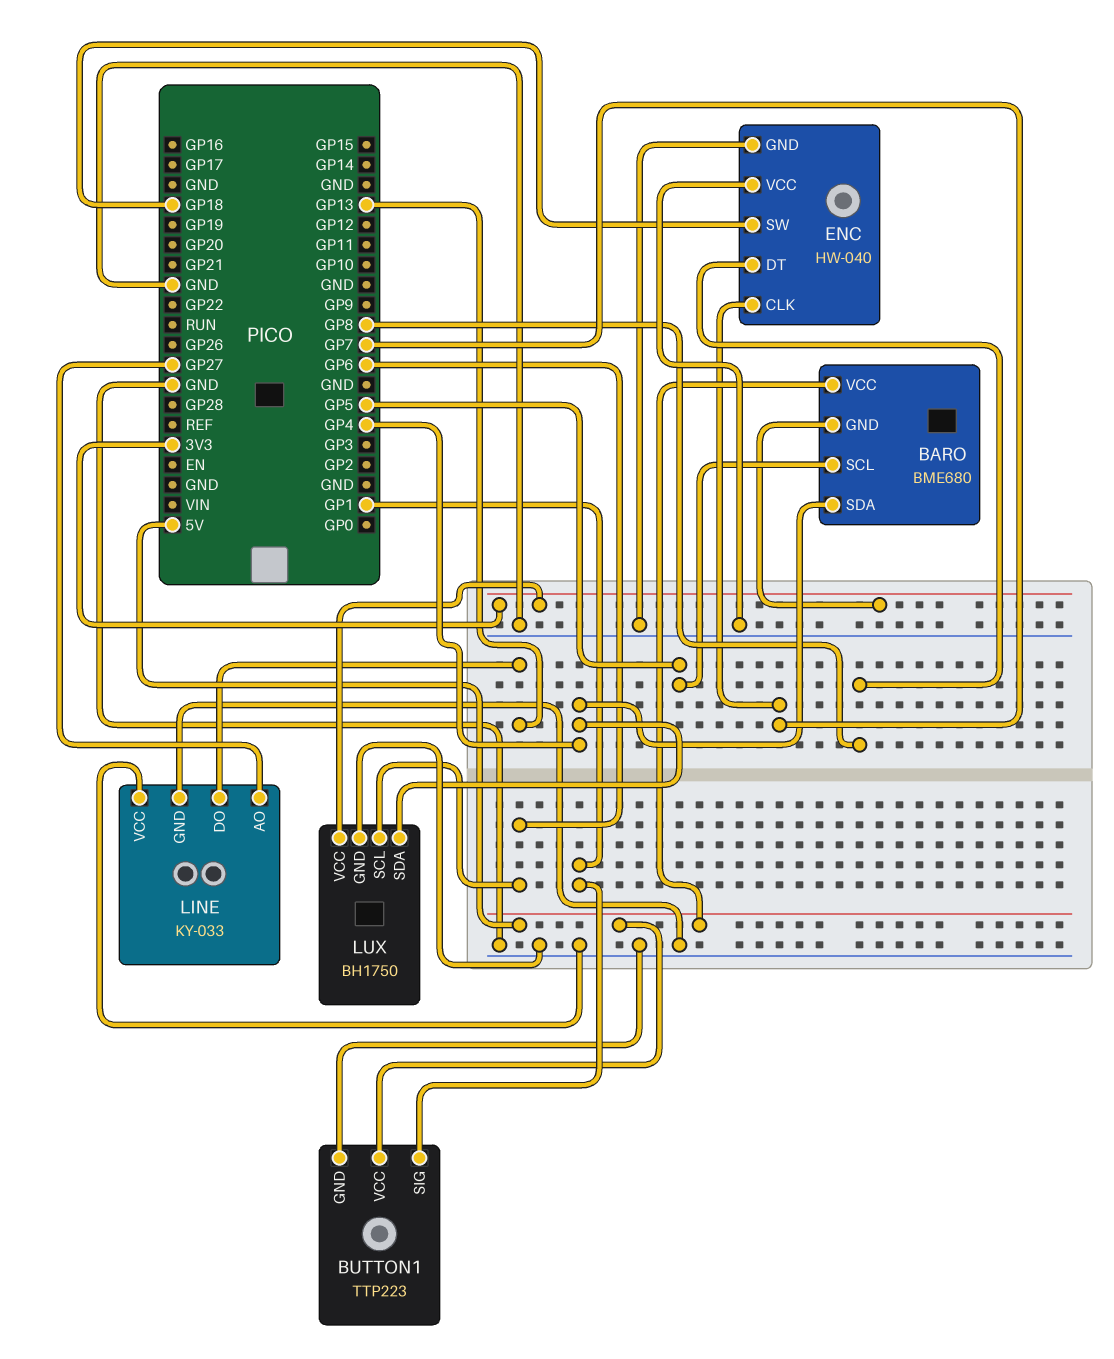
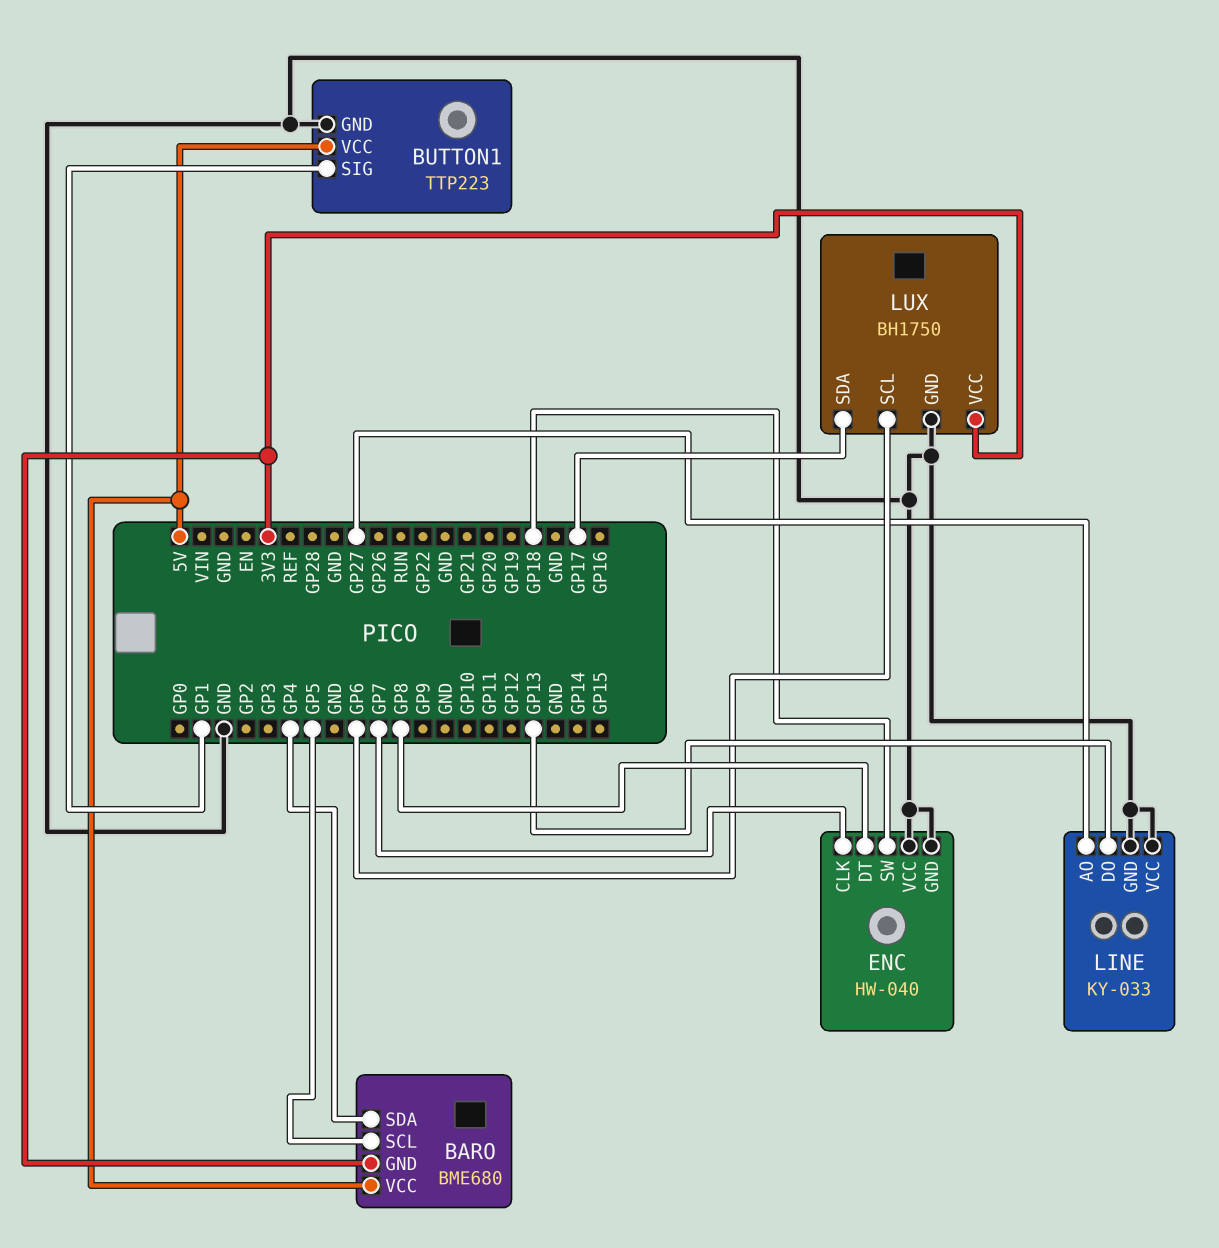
LUX pin SDA: GP4 -> GP17

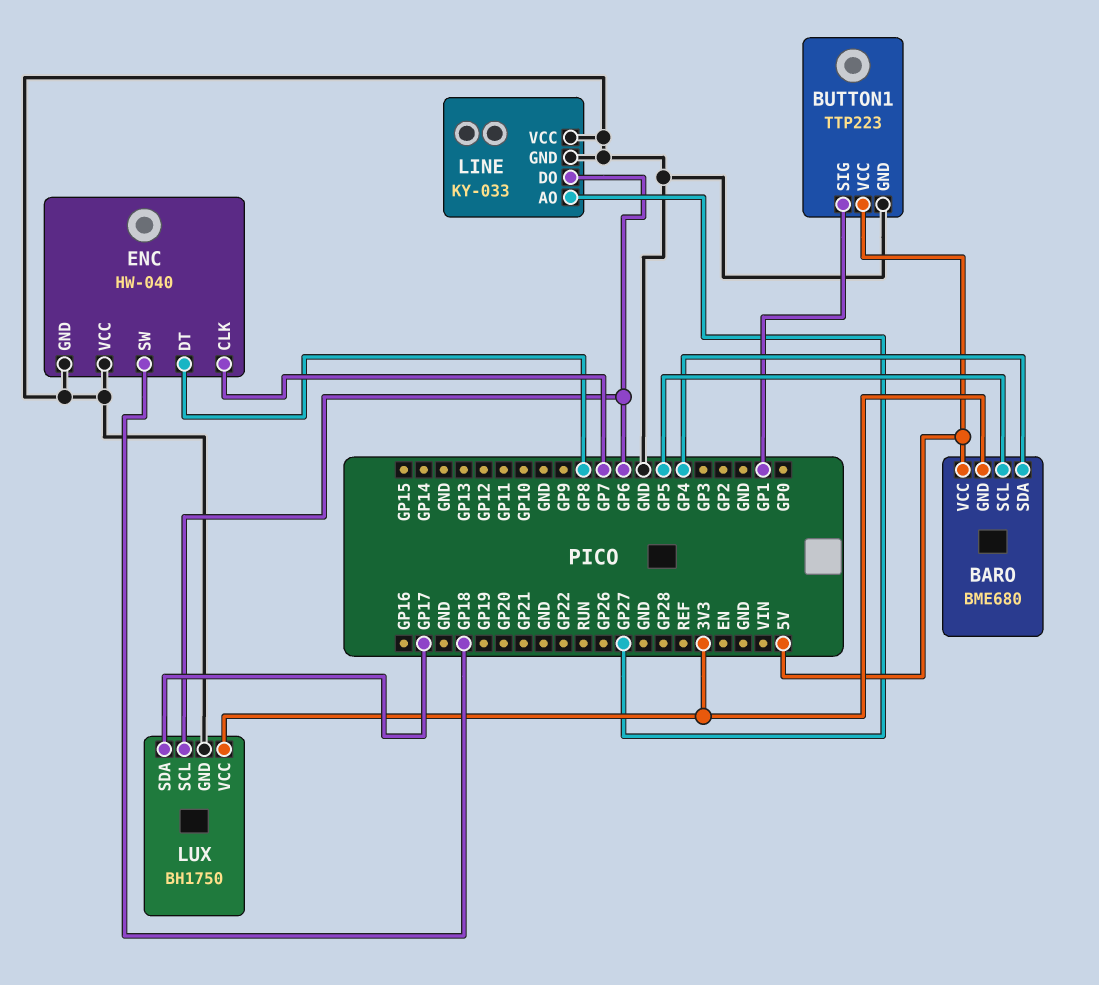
LINE pin DO: GP13 -> GP6

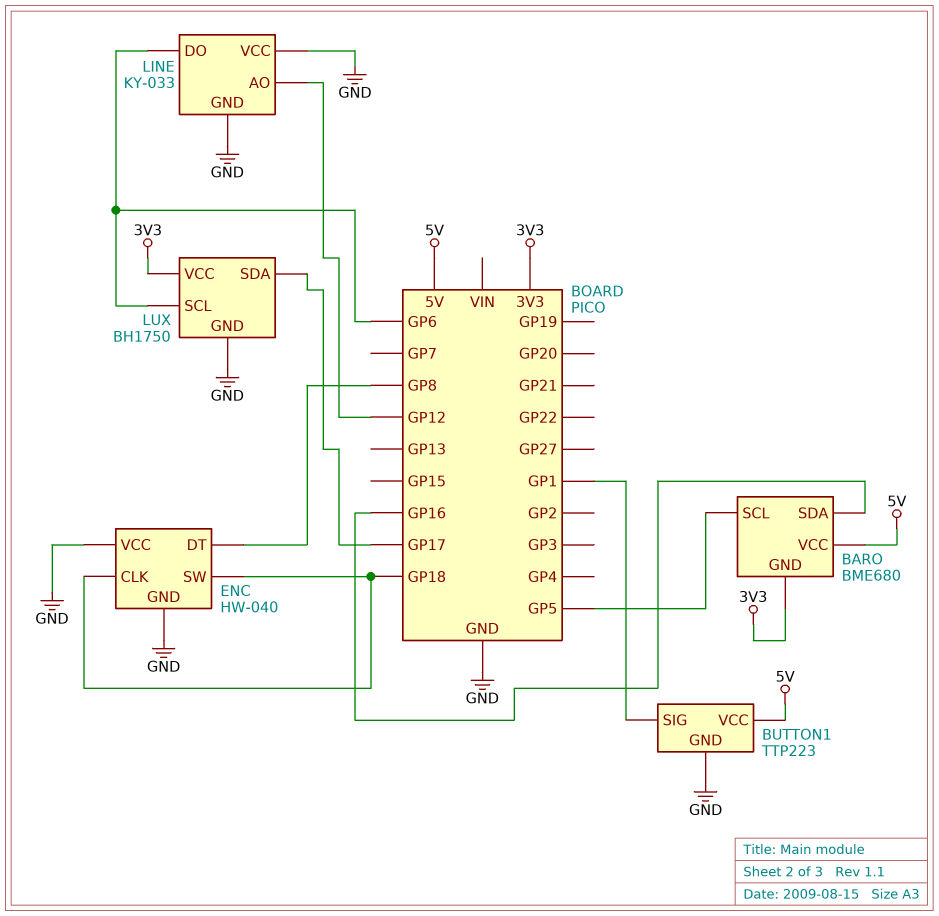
BARO pin SDA: GP4 -> GP16
ENC pin CLK: GP7 -> GP18
LINE pin AO: GP27 -> GP12

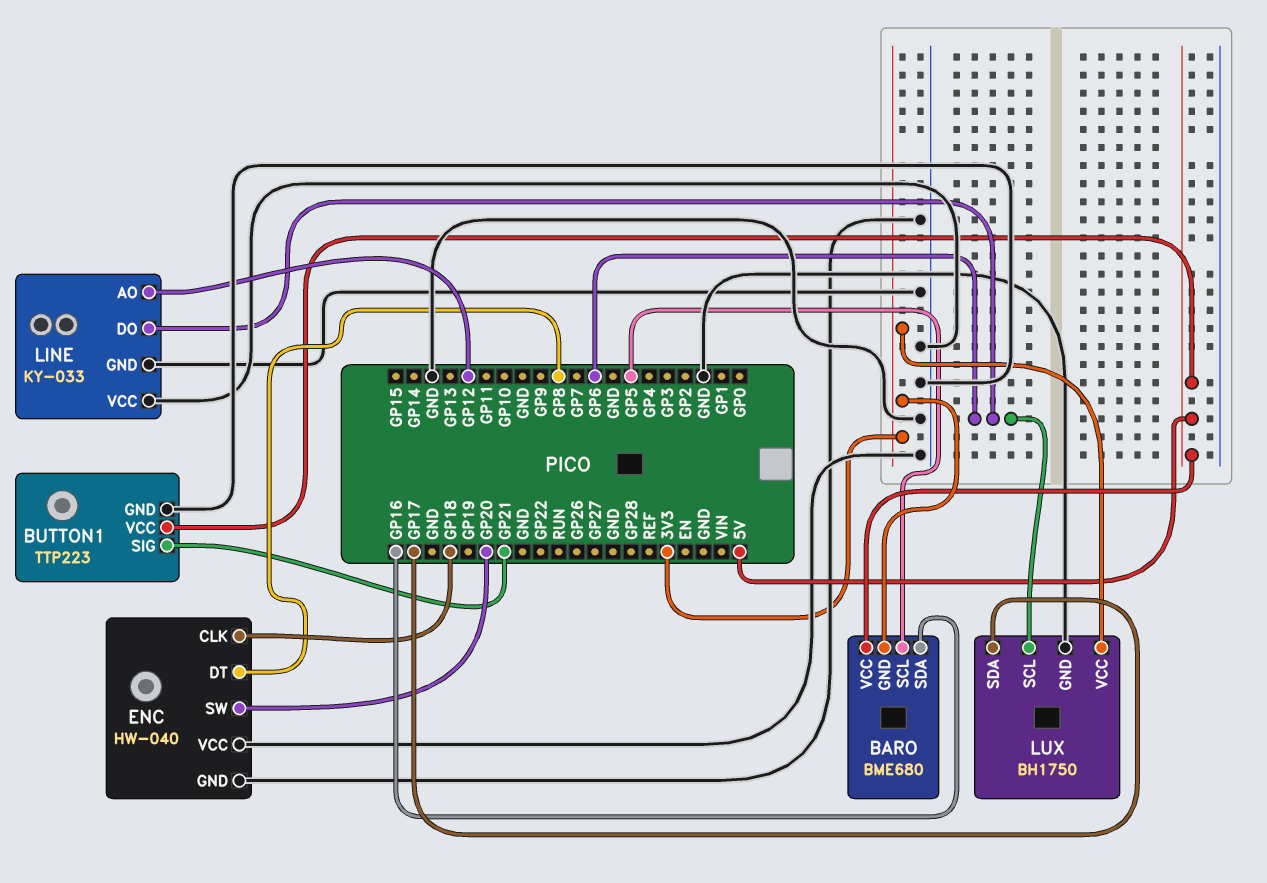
BUTTON1 pin SIG: GP1 -> GP21
ENC pin SW: GP18 -> GP20

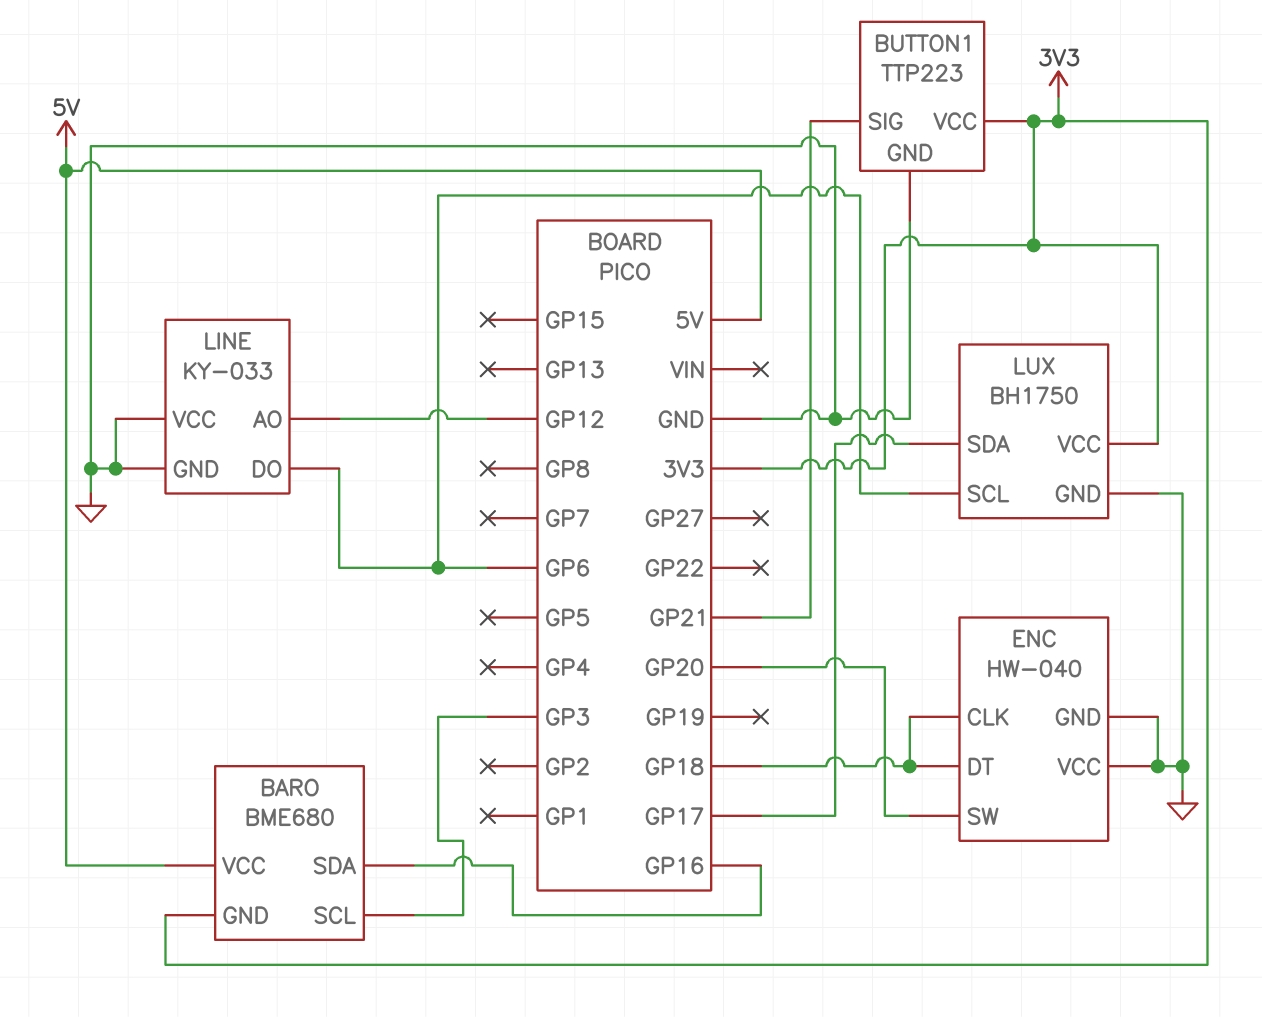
BARO pin SCL: GP5 -> GP3
BUTTON1 pin VCC: 5V -> 3V3
ENC pin DT: GP8 -> GP18

